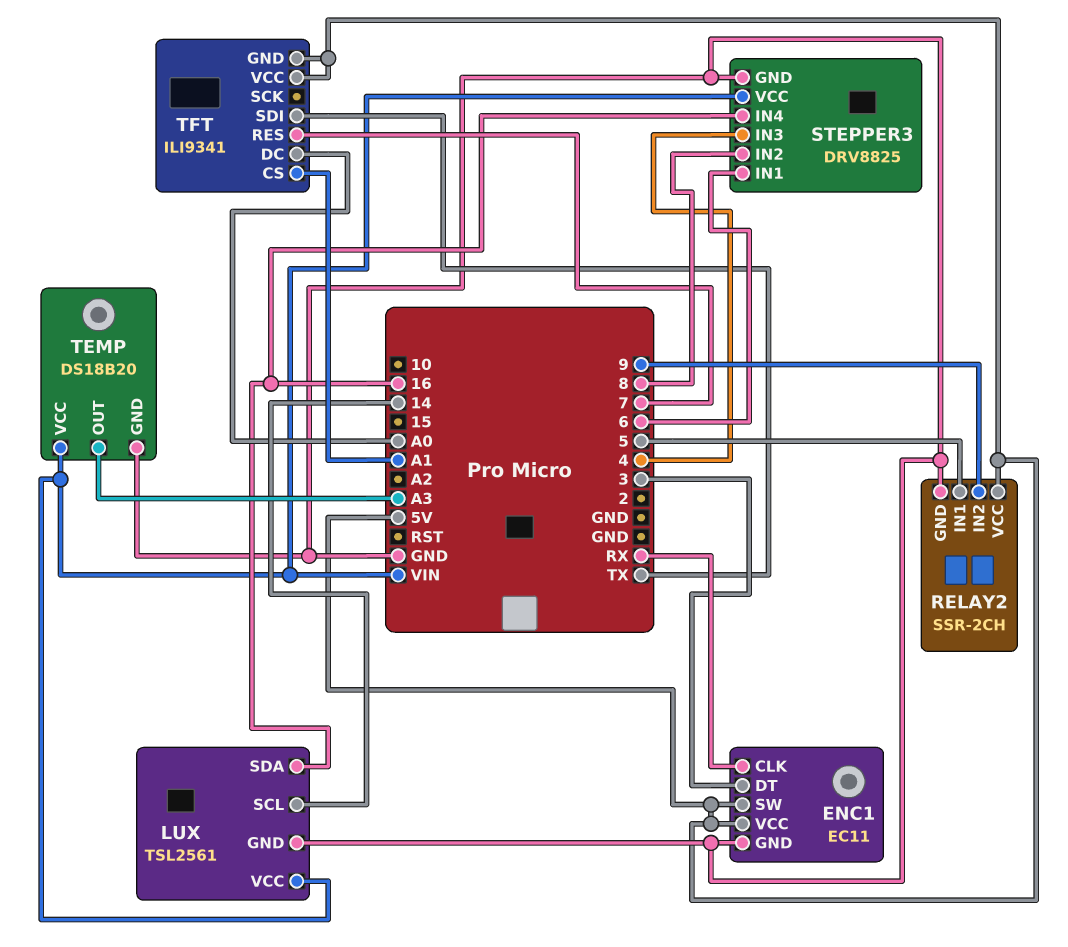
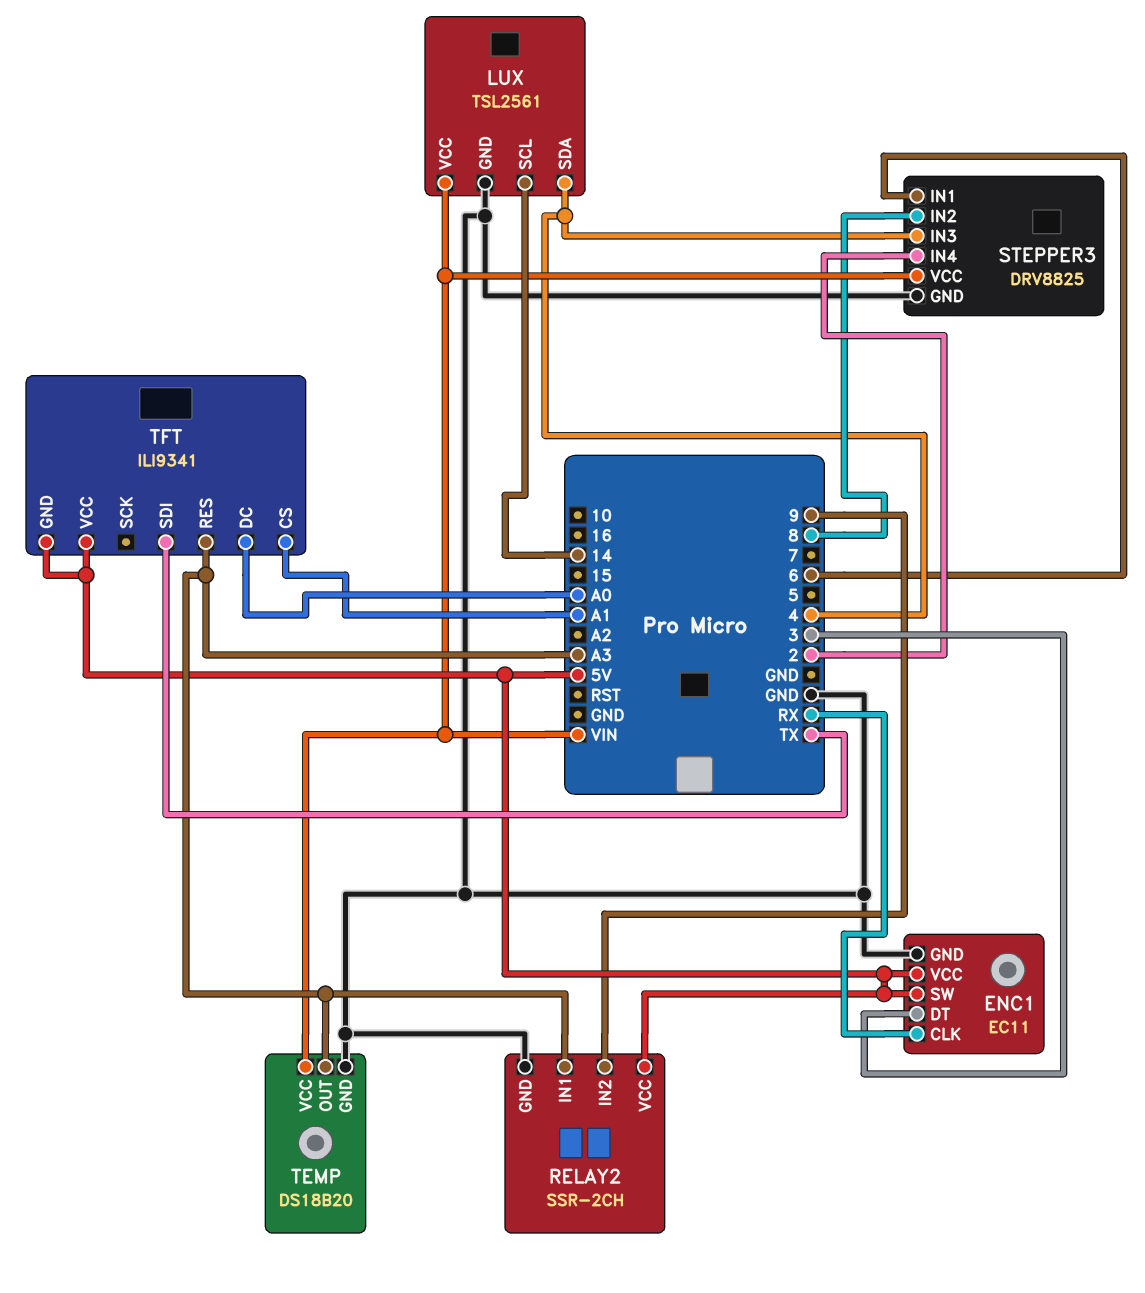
LUX pin SDA: 16 -> 4
RELAY2 pin IN1: 5 -> A3
STEPPER3 pin IN4: 16 -> 2
TFT pin RES: 7 -> A3

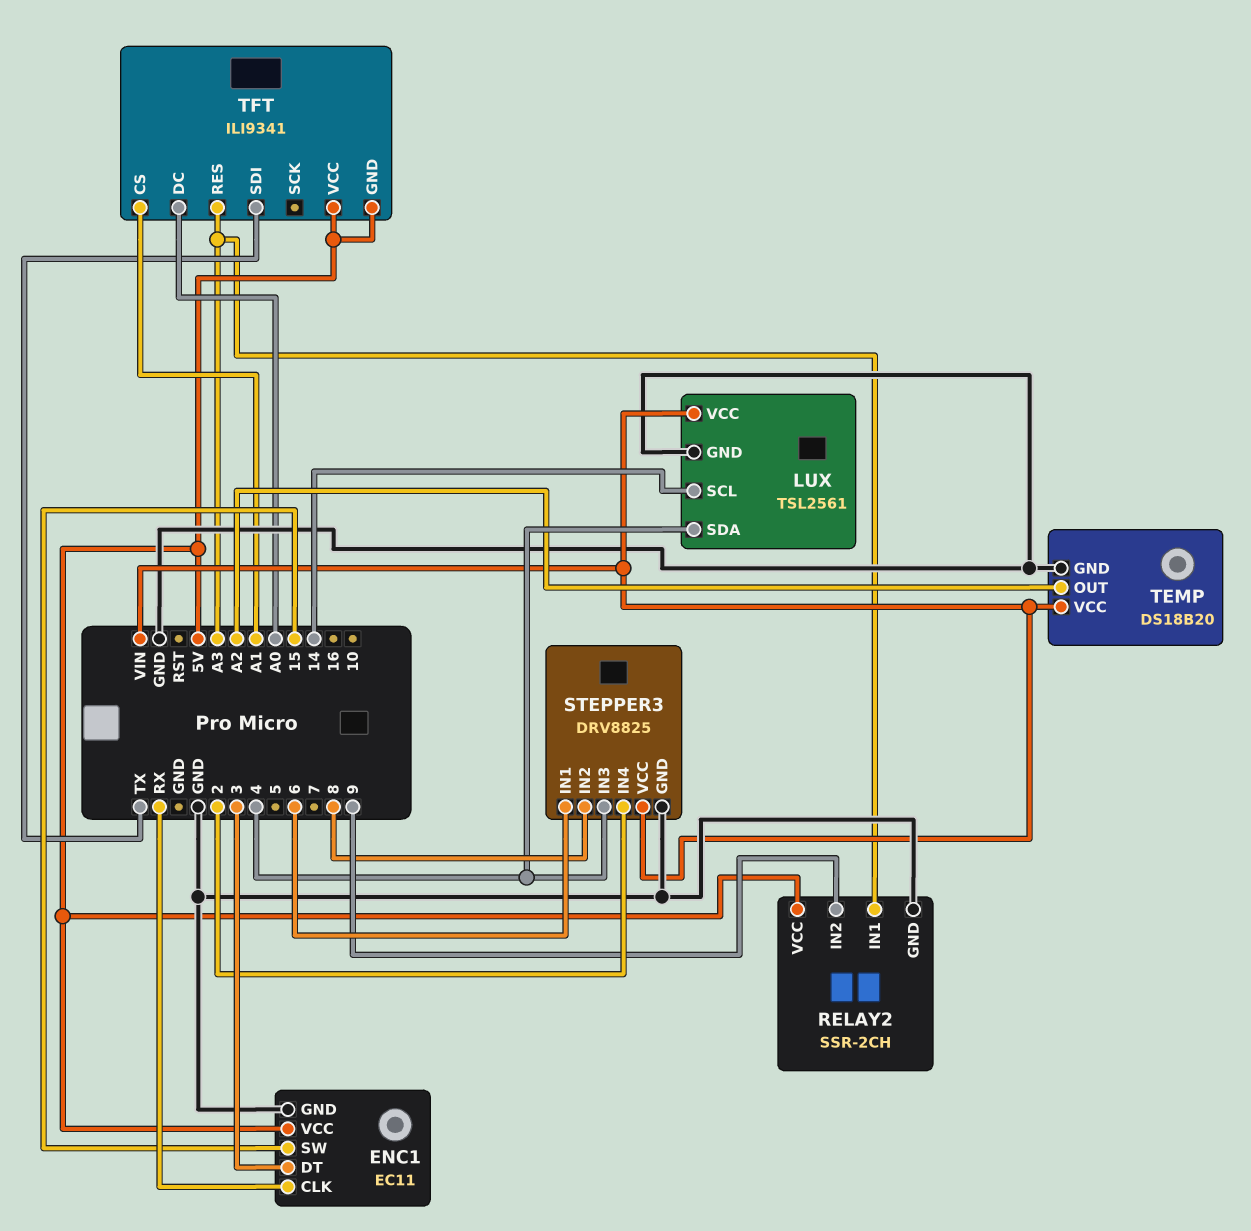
ENC1 pin SW: 5V -> 15
TEMP pin OUT: A3 -> A2

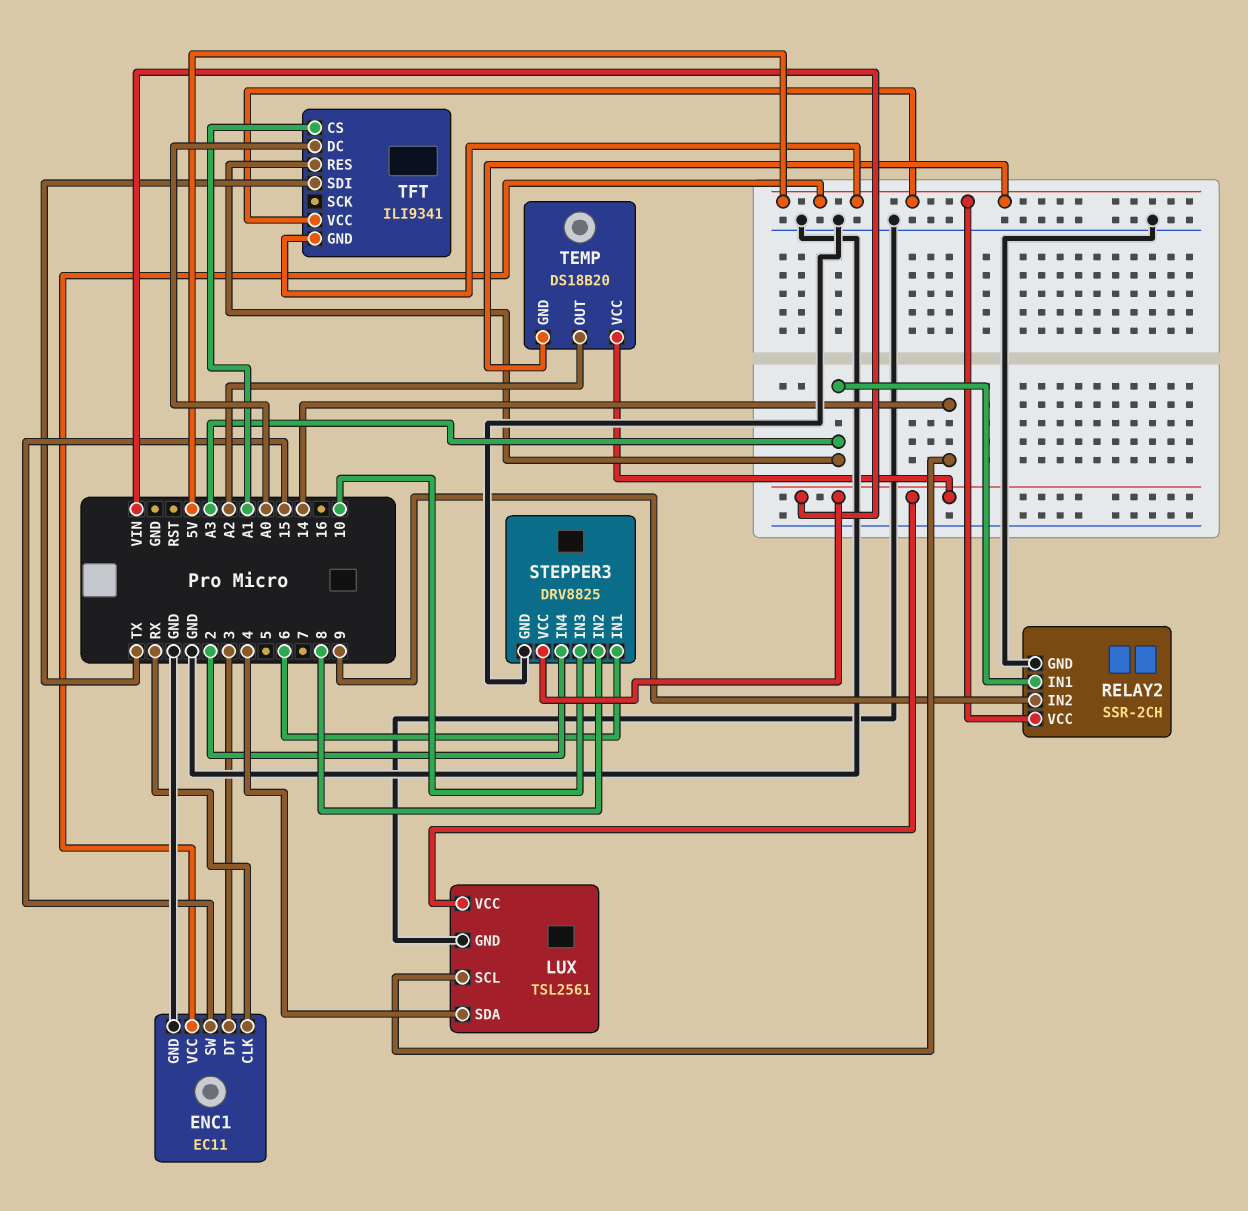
STEPPER3 pin IN3: 4 -> 10
TEMP pin GND: GND -> 5V

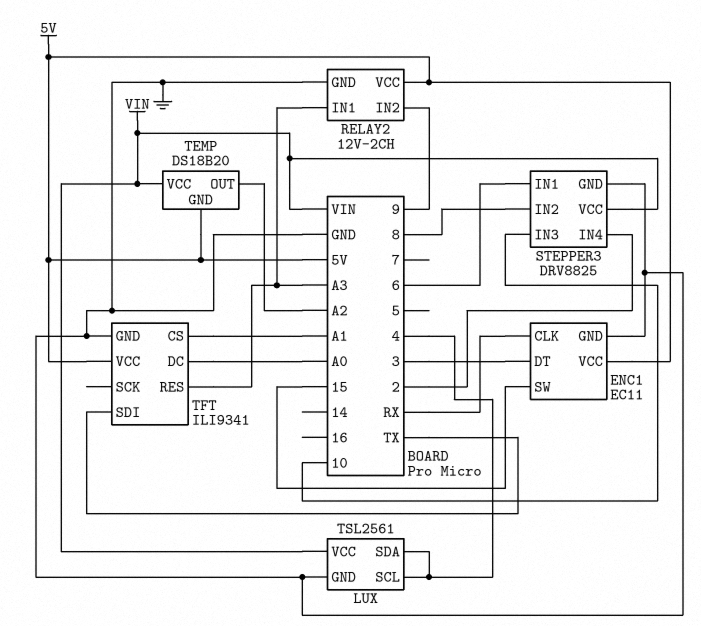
LUX pin SCL: 14 -> 4
RELAY2: SSR-2CH -> 12V-2CH
TFT pin GND: 5V -> GND

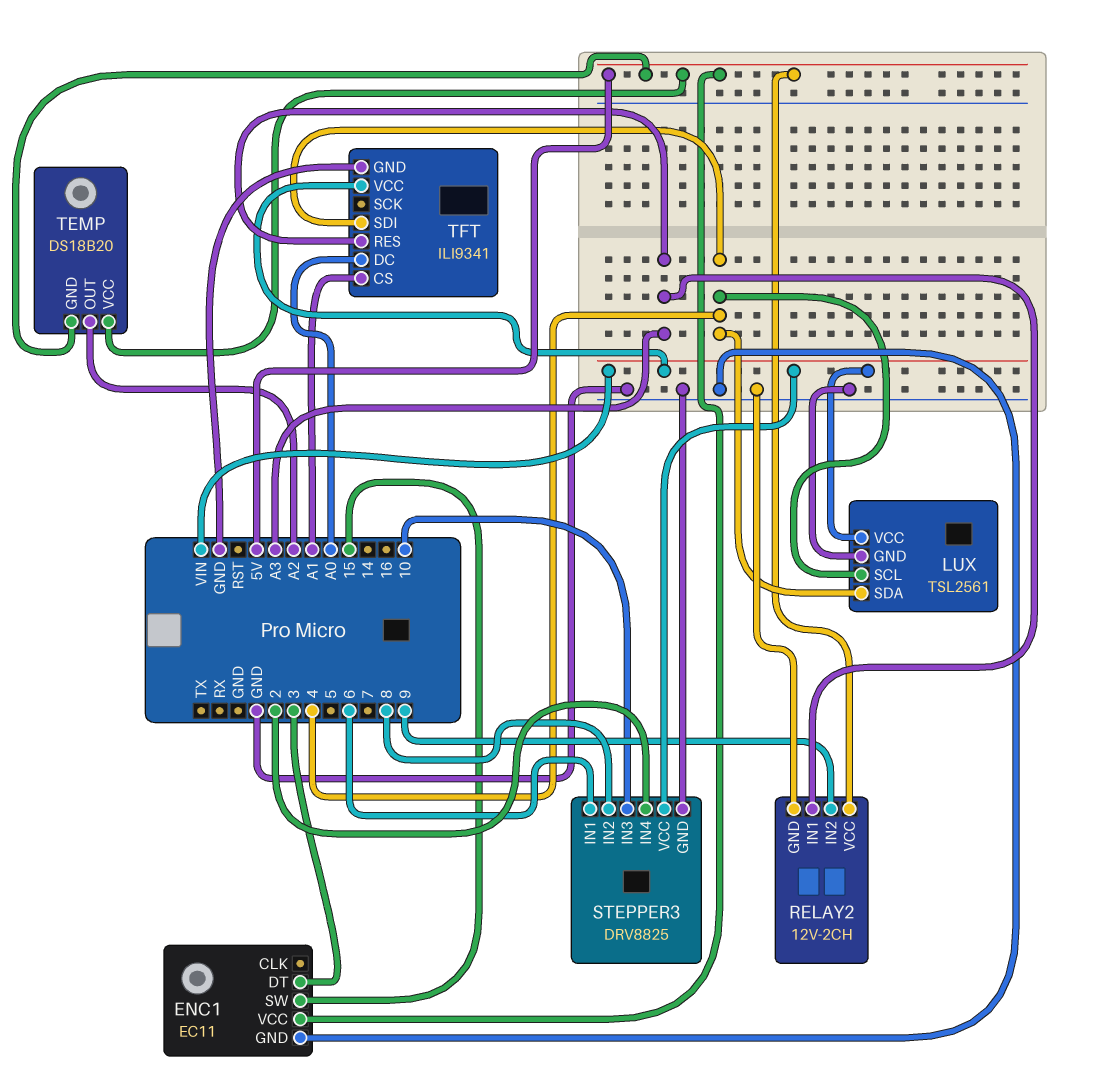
ENC1 pin CLK: RX -> none
TEMP pin VCC: VIN -> 5V
TFT pin SDI: TX -> 4
TFT pin VCC: 5V -> VIN

